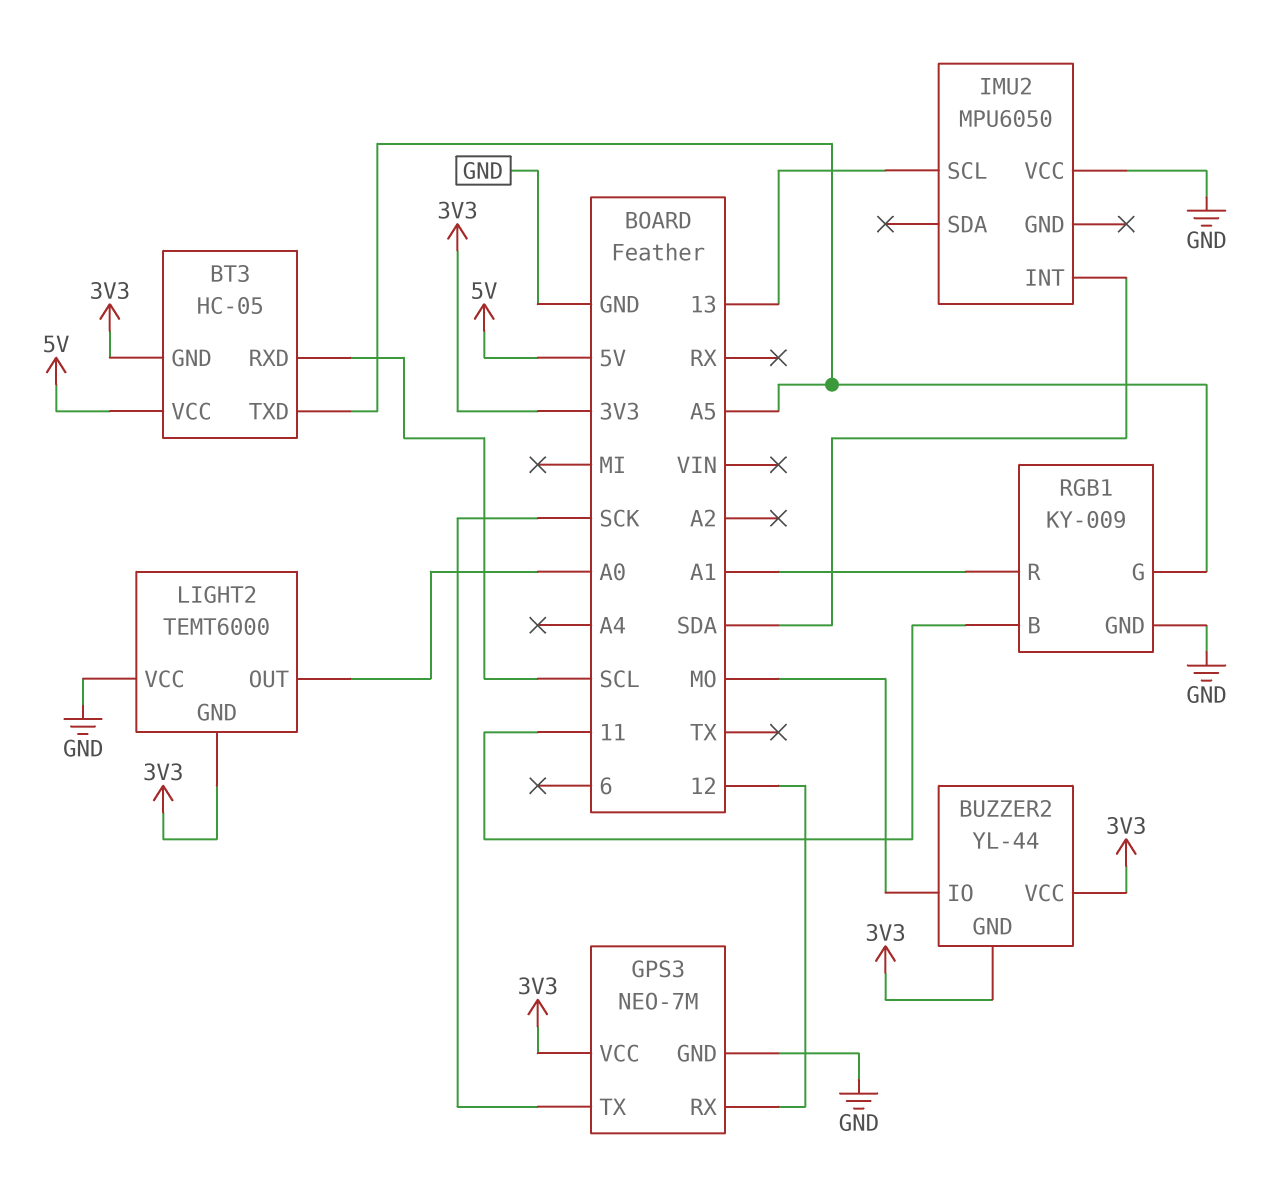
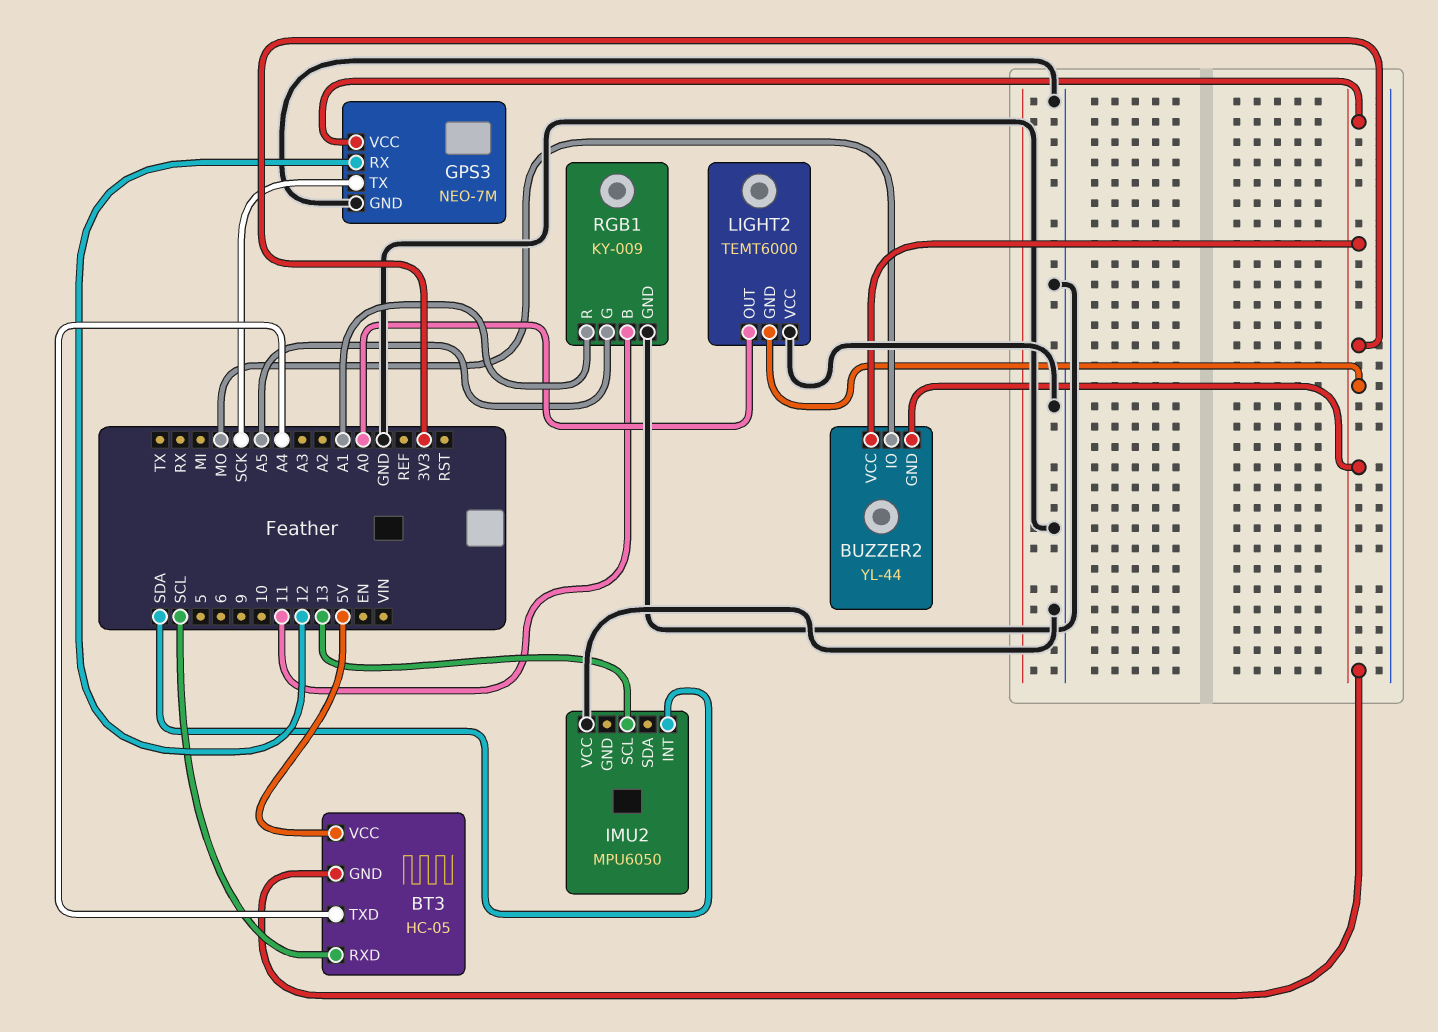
BT3 pin TXD: A5 -> A4

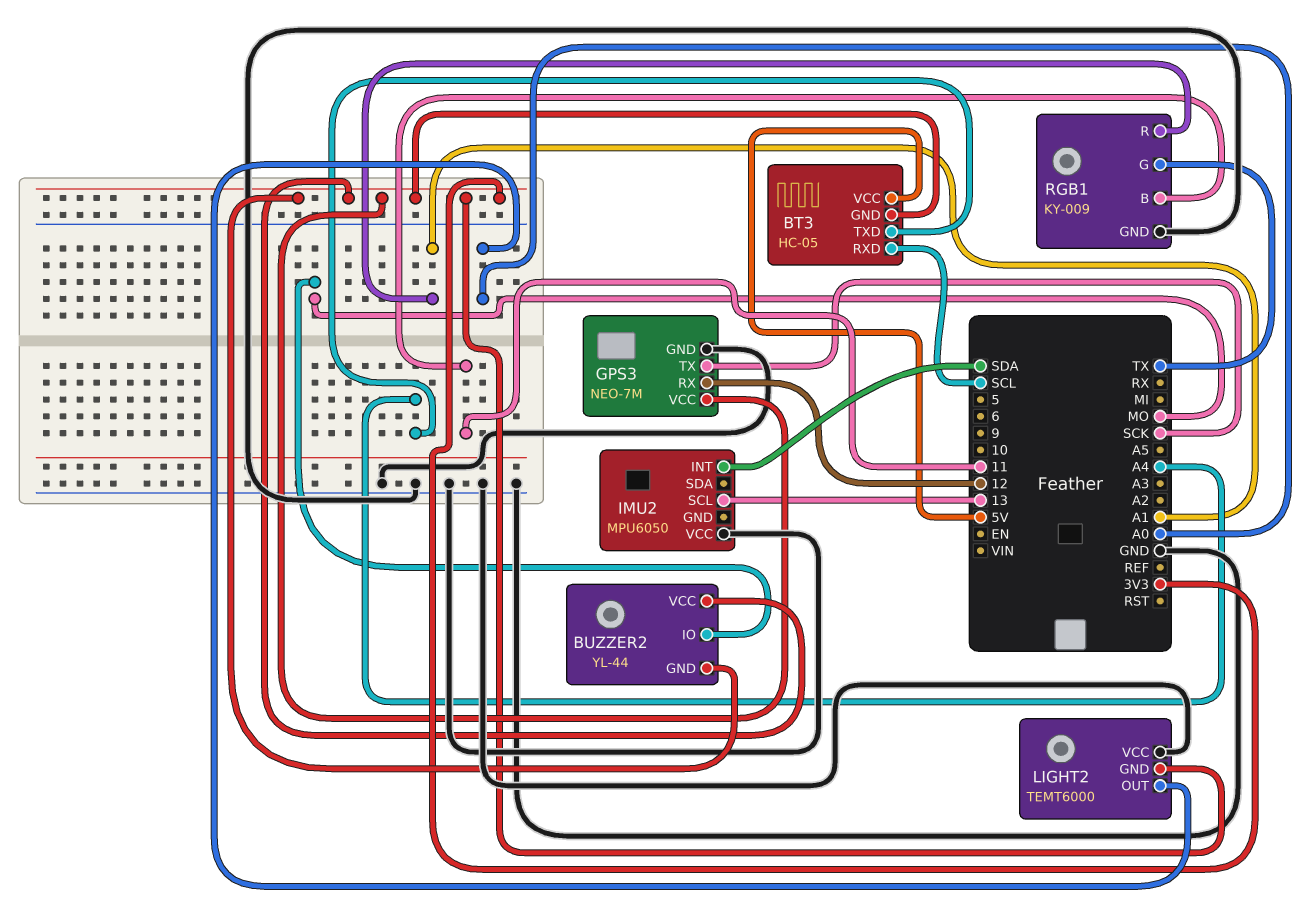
RGB1 pin G: A5 -> TX

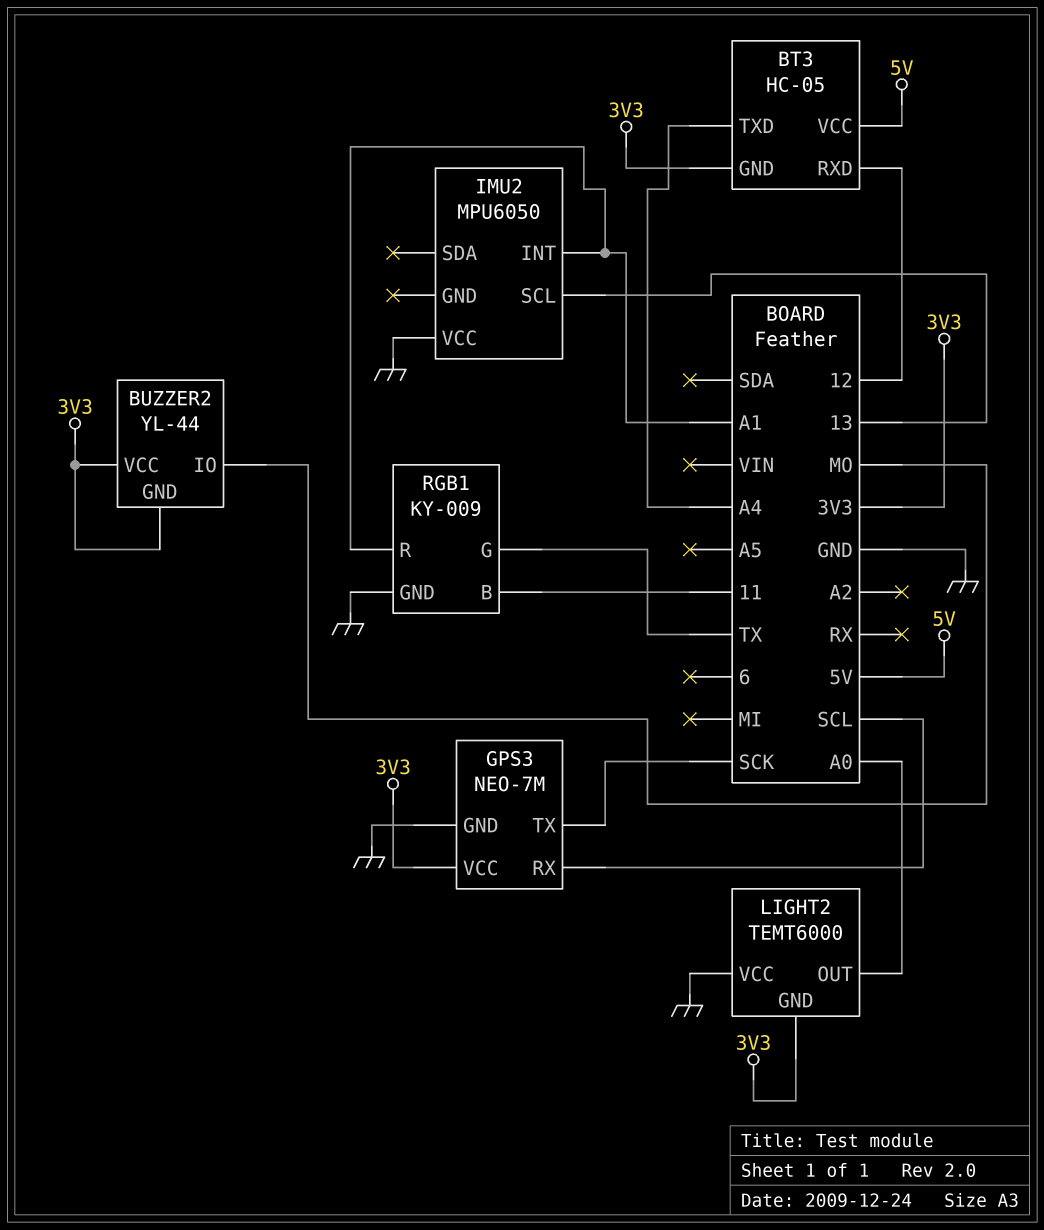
BT3 pin RXD: SCL -> 12
GPS3 pin RX: 12 -> SCL
IMU2 pin INT: SDA -> A1

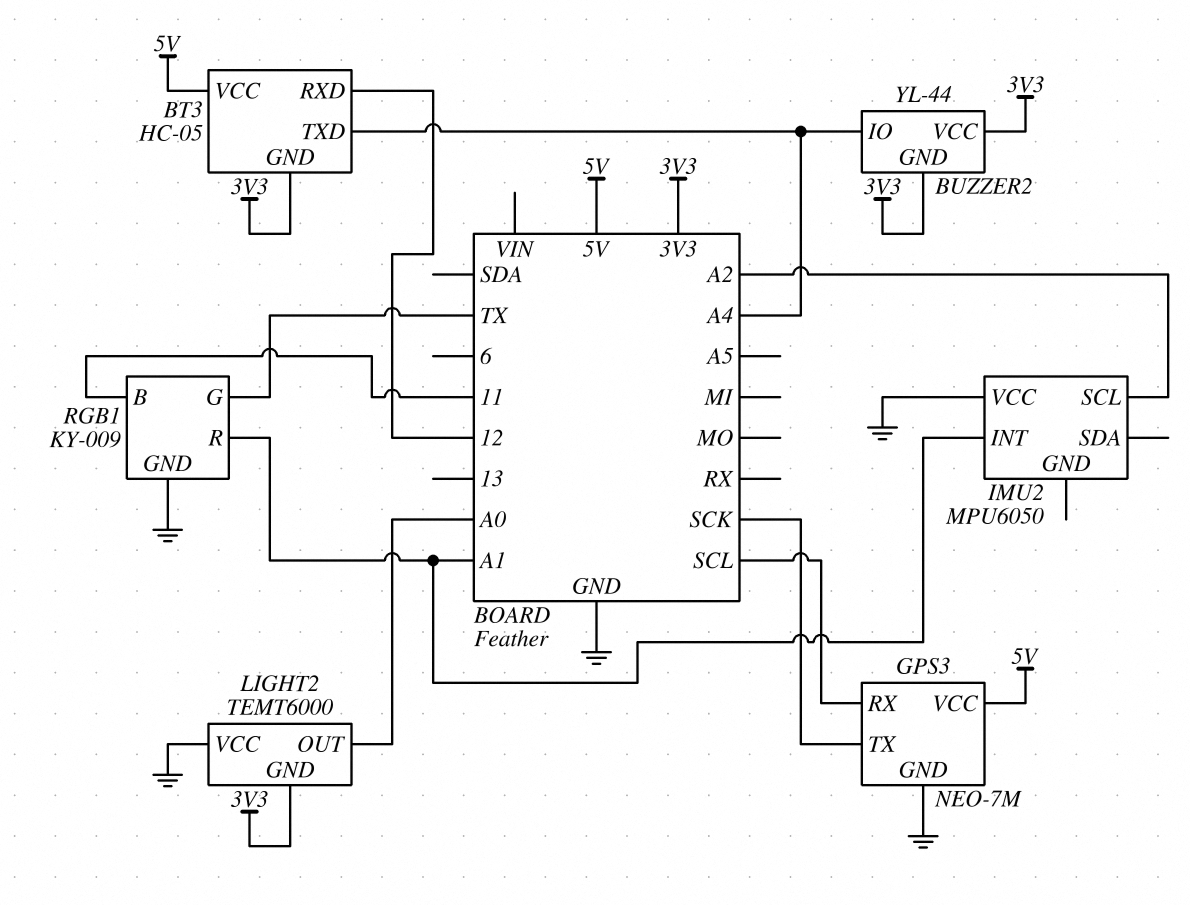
BUZZER2 pin IO: MO -> A4
GPS3 pin VCC: 3V3 -> 5V
IMU2 pin SCL: 13 -> A2

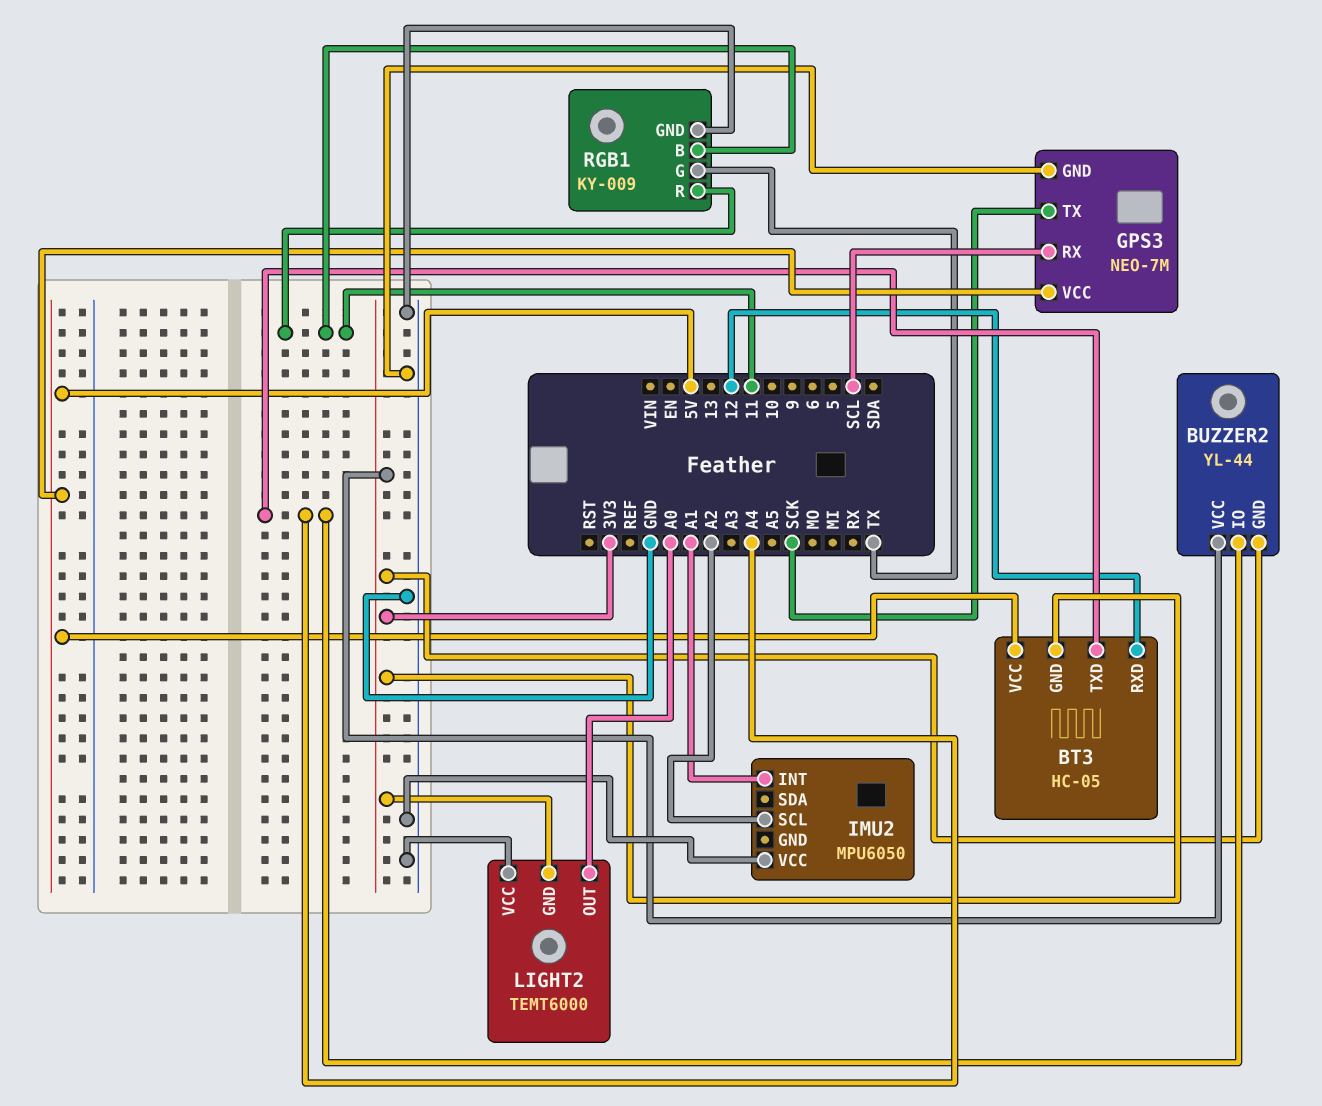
RGB1 pin R: A1 -> 11

